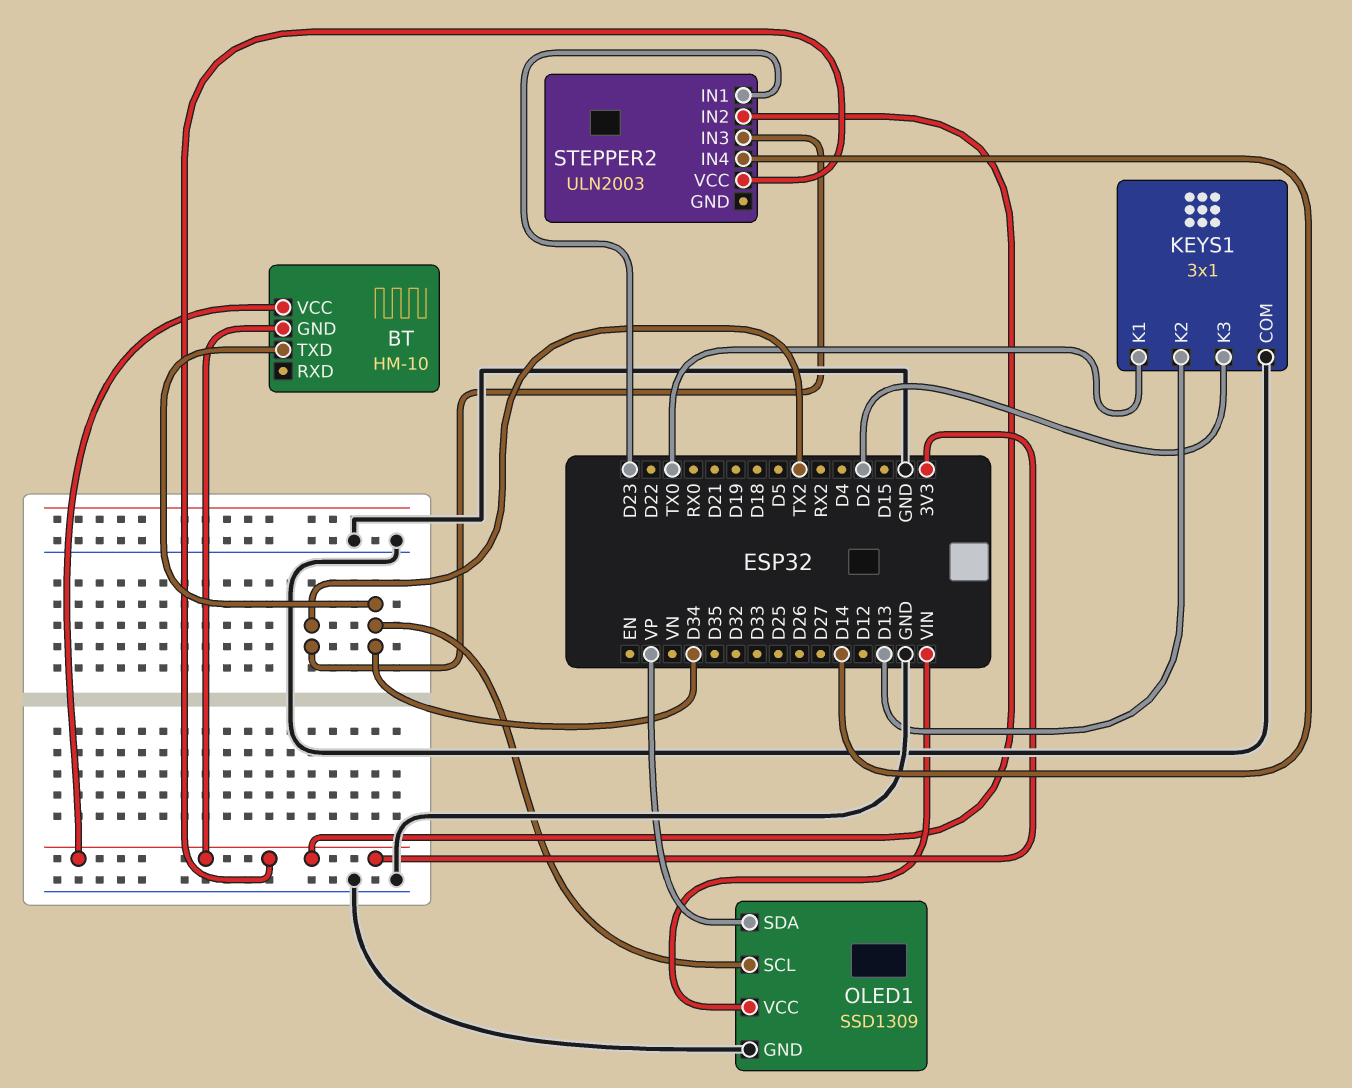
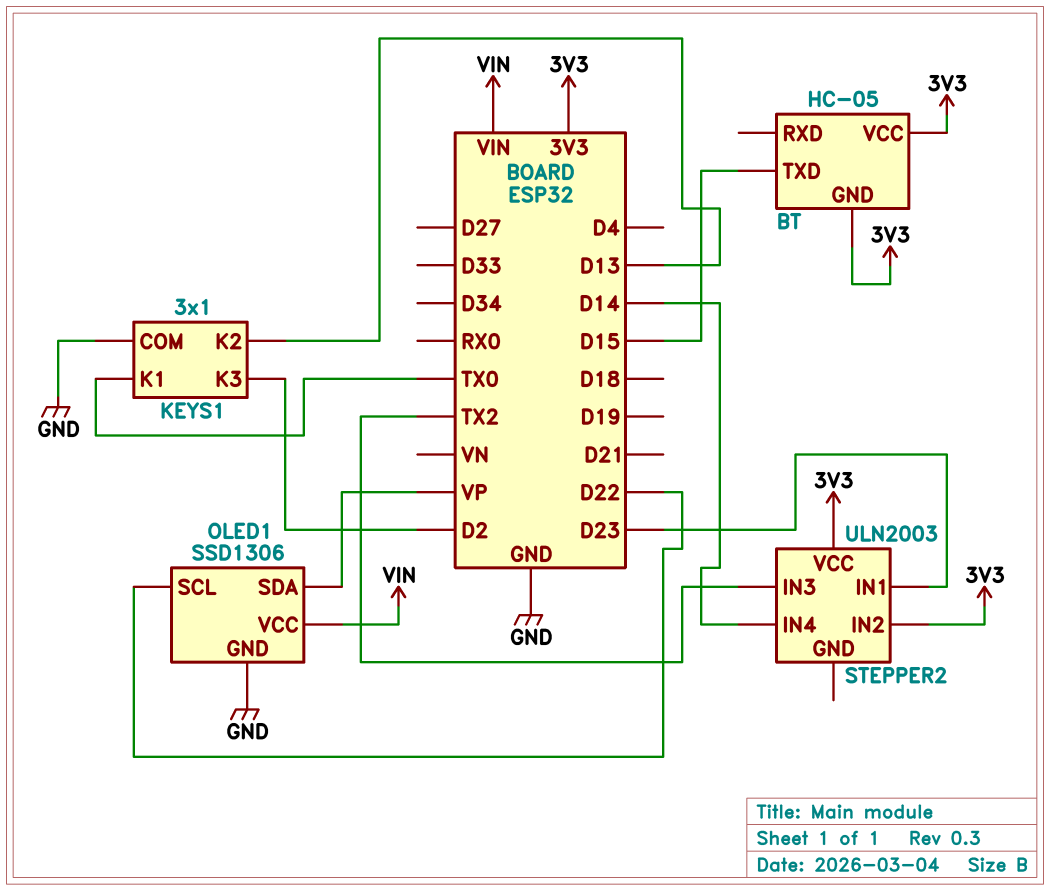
BT: HM-10 -> HC-05
BT pin TXD: D34 -> D15
OLED1: SSD1309 -> SSD1306
OLED1 pin SCL: D34 -> D22

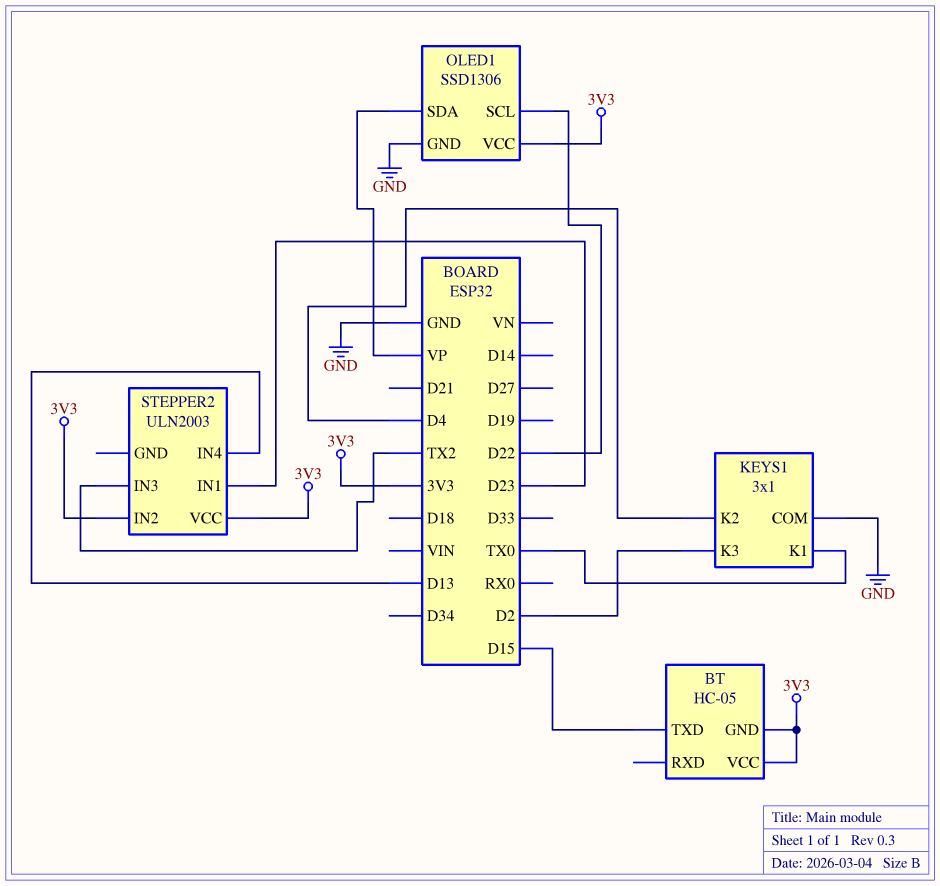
KEYS1 pin K2: D13 -> D4
OLED1 pin VCC: VIN -> 3V3
STEPPER2 pin IN4: D14 -> D13

